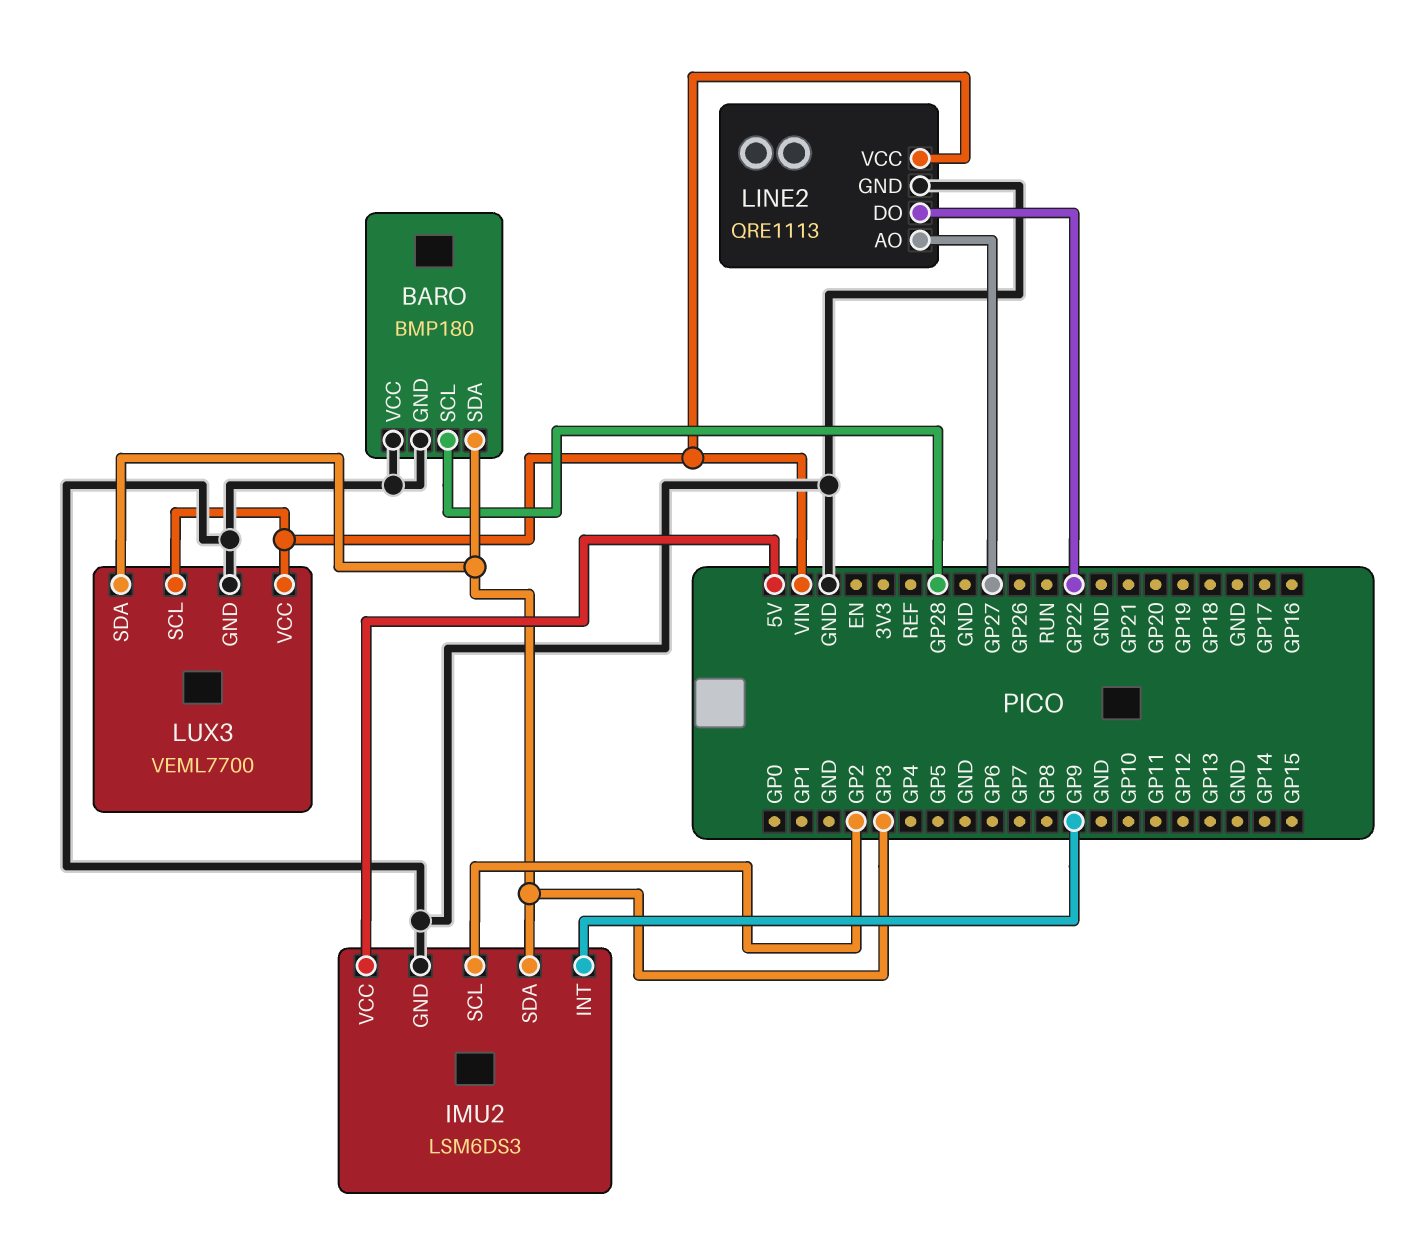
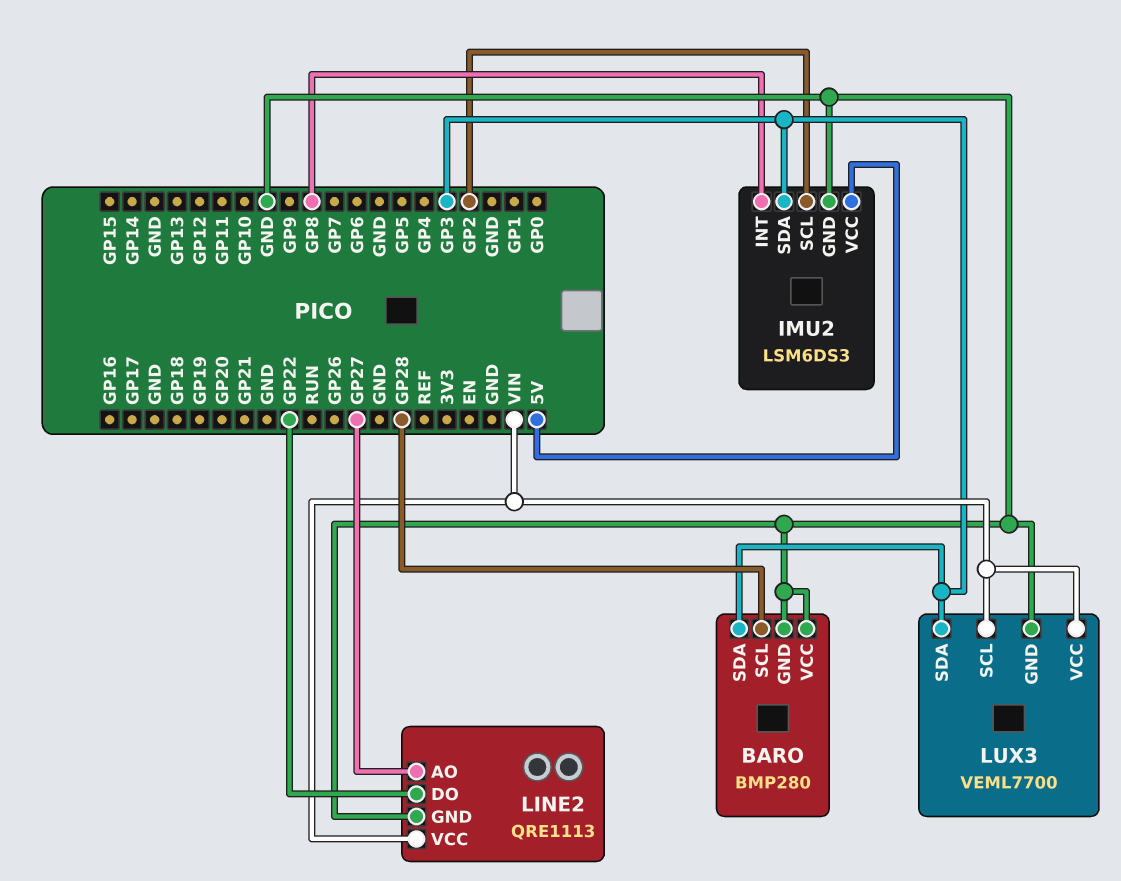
BARO: BMP180 -> BMP280
IMU2 pin INT: GP9 -> GP8

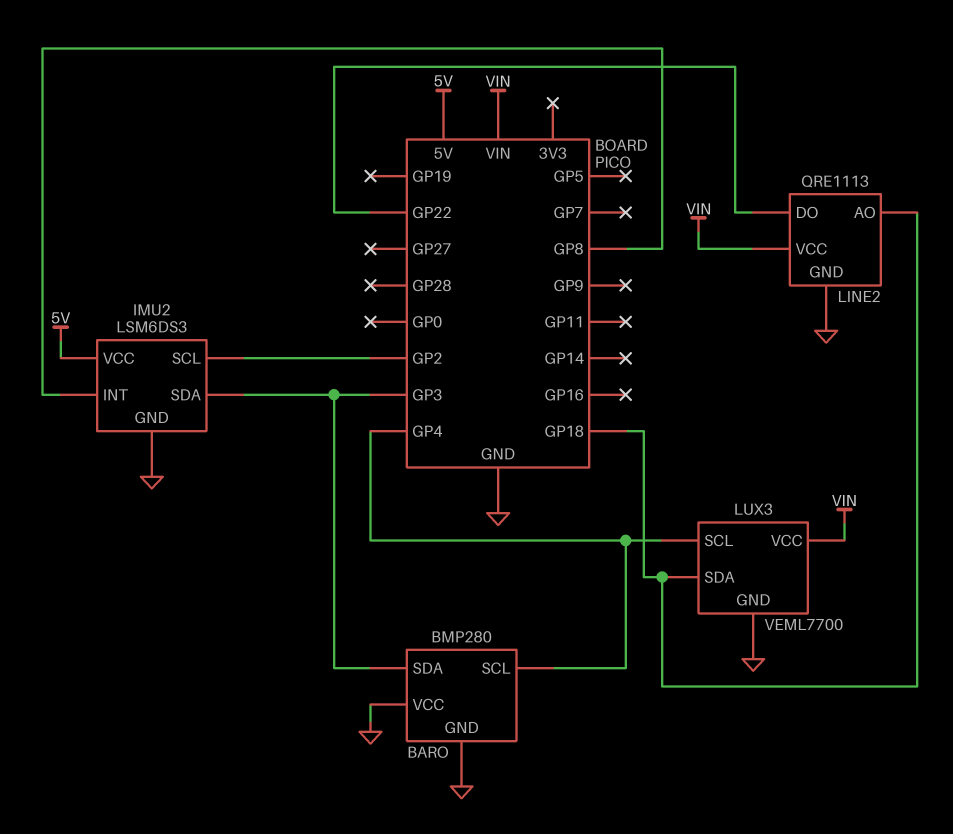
BARO pin SCL: GP28 -> GP4
LINE2 pin AO: GP27 -> GP18
LUX3 pin SCL: VIN -> GP4
LUX3 pin SDA: GP3 -> GP18

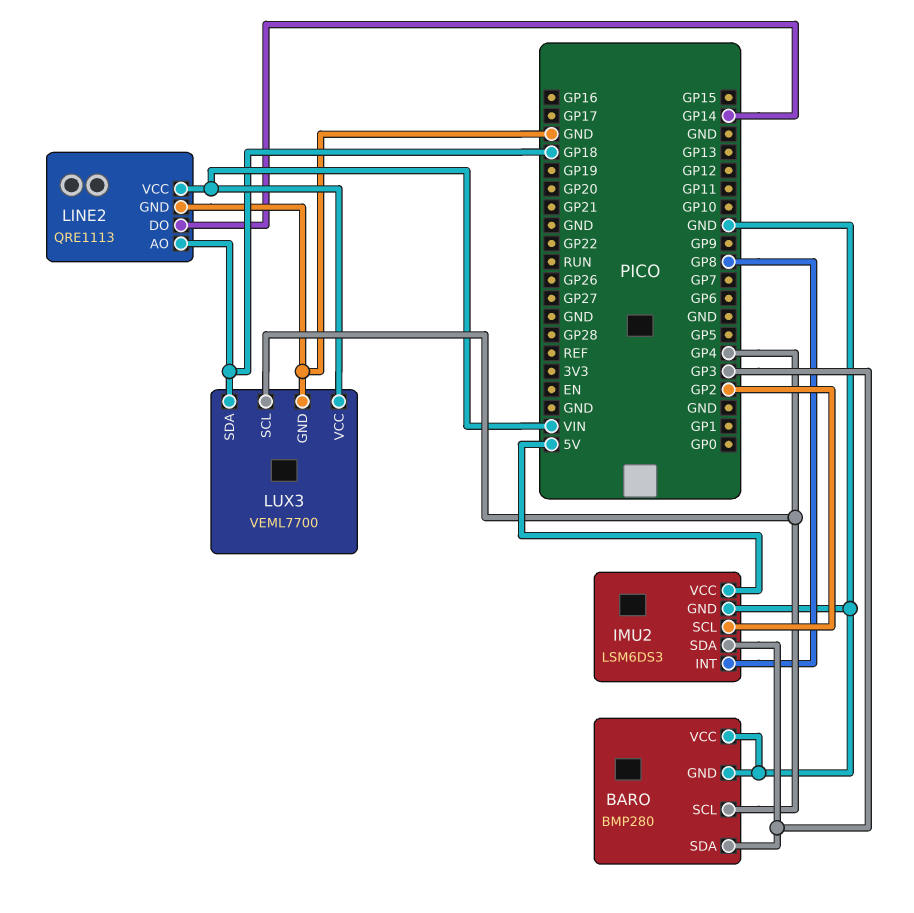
LINE2 pin DO: GP22 -> GP14

